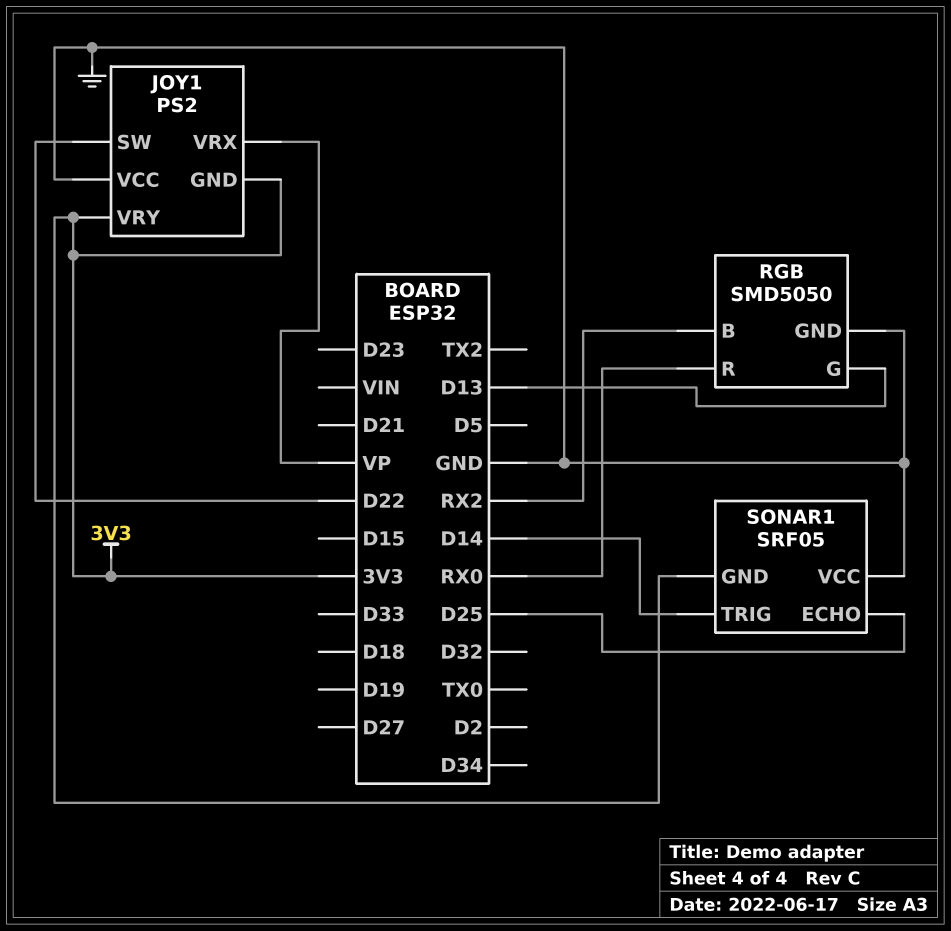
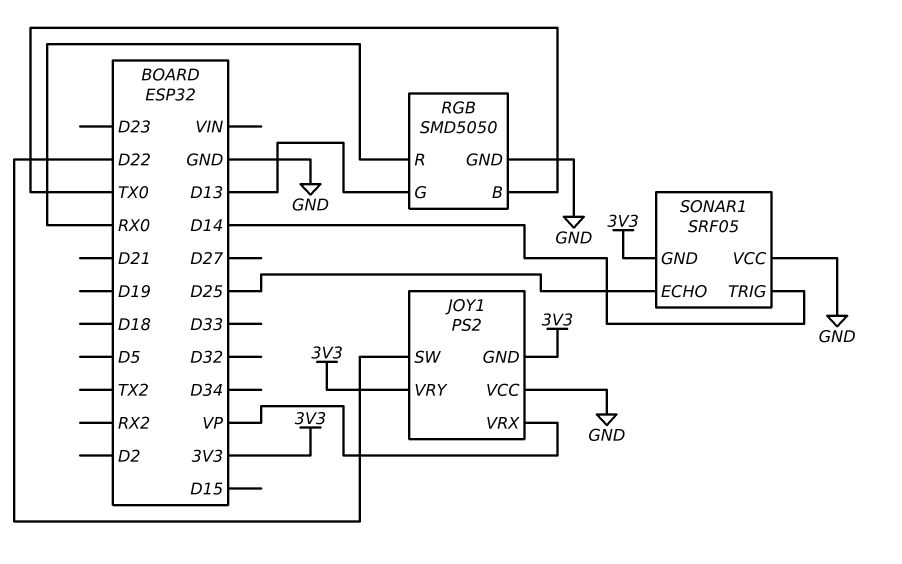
RGB pin B: RX2 -> TX0

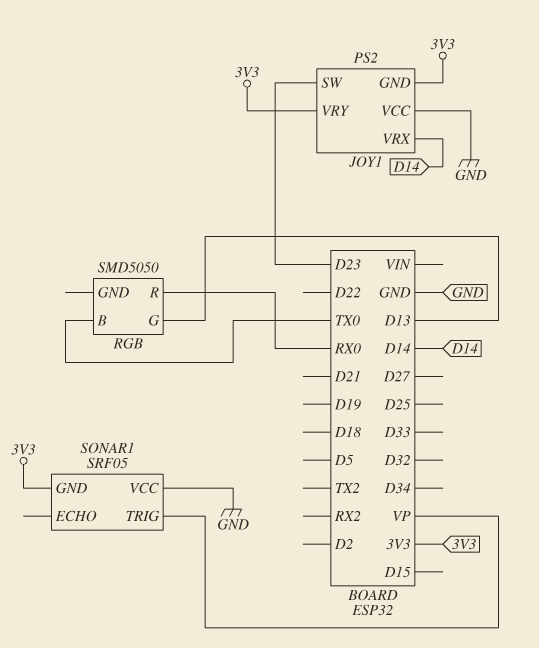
JOY1 pin SW: D22 -> D23
JOY1 pin VRX: VP -> D14
RGB pin GND: GND -> none
SONAR1 pin ECHO: D25 -> none
SONAR1 pin TRIG: D14 -> VP

